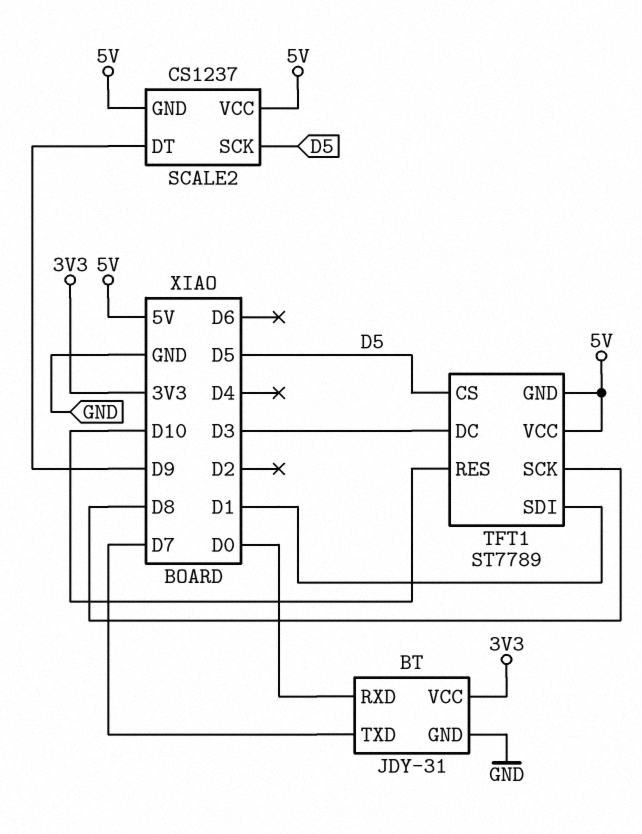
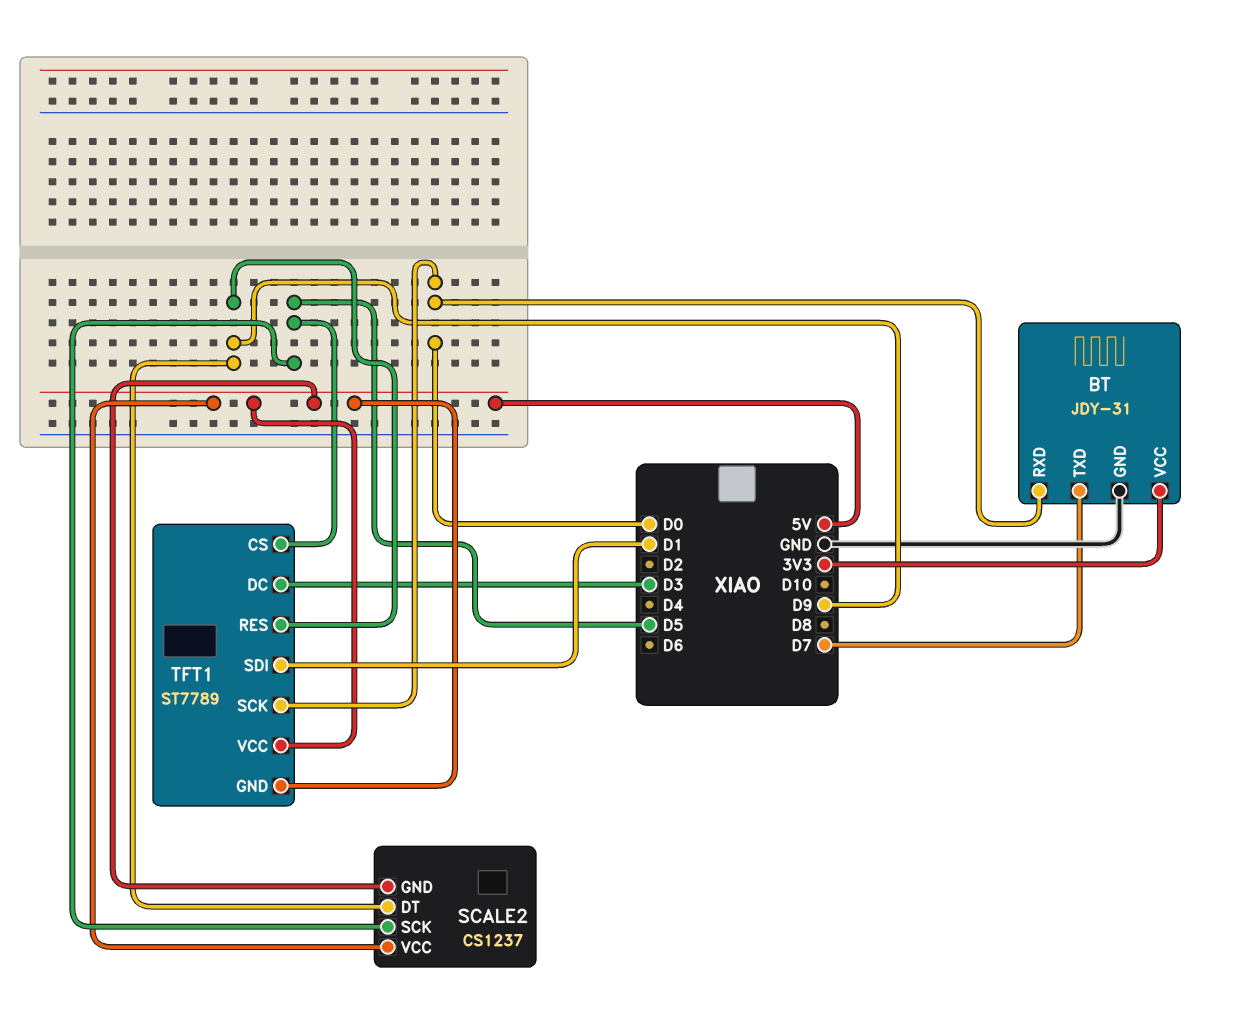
TFT1 pin RES: D10 -> D9
TFT1 pin SCK: D8 -> D0

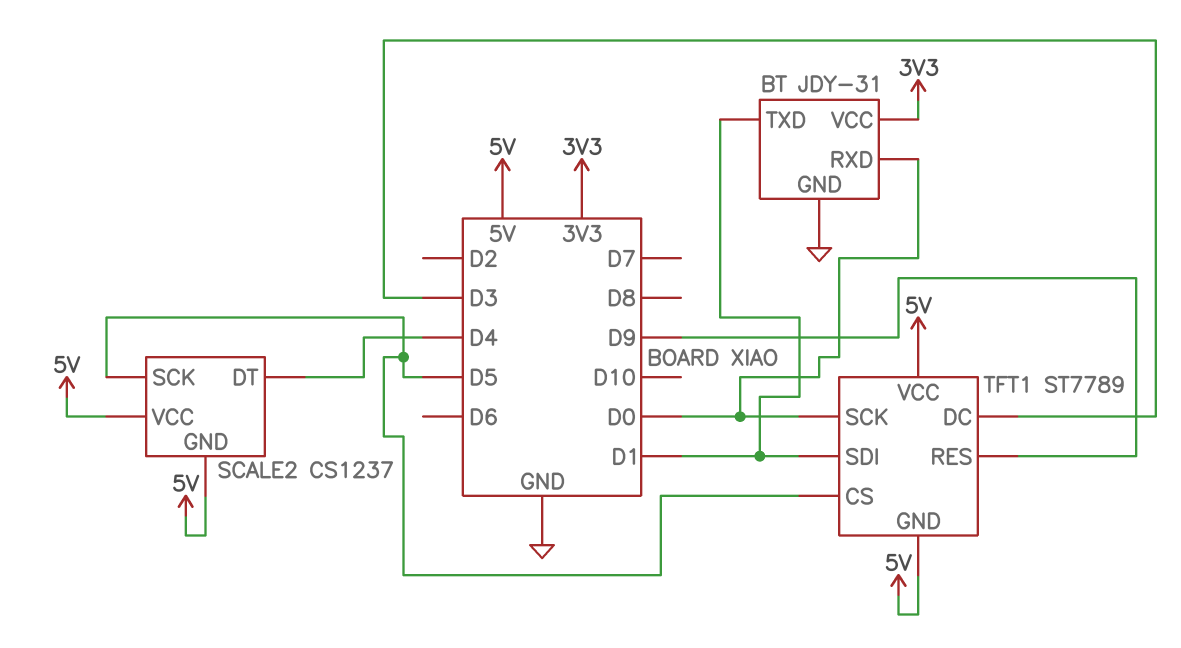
BT pin TXD: D7 -> D1
SCALE2 pin DT: D9 -> D4

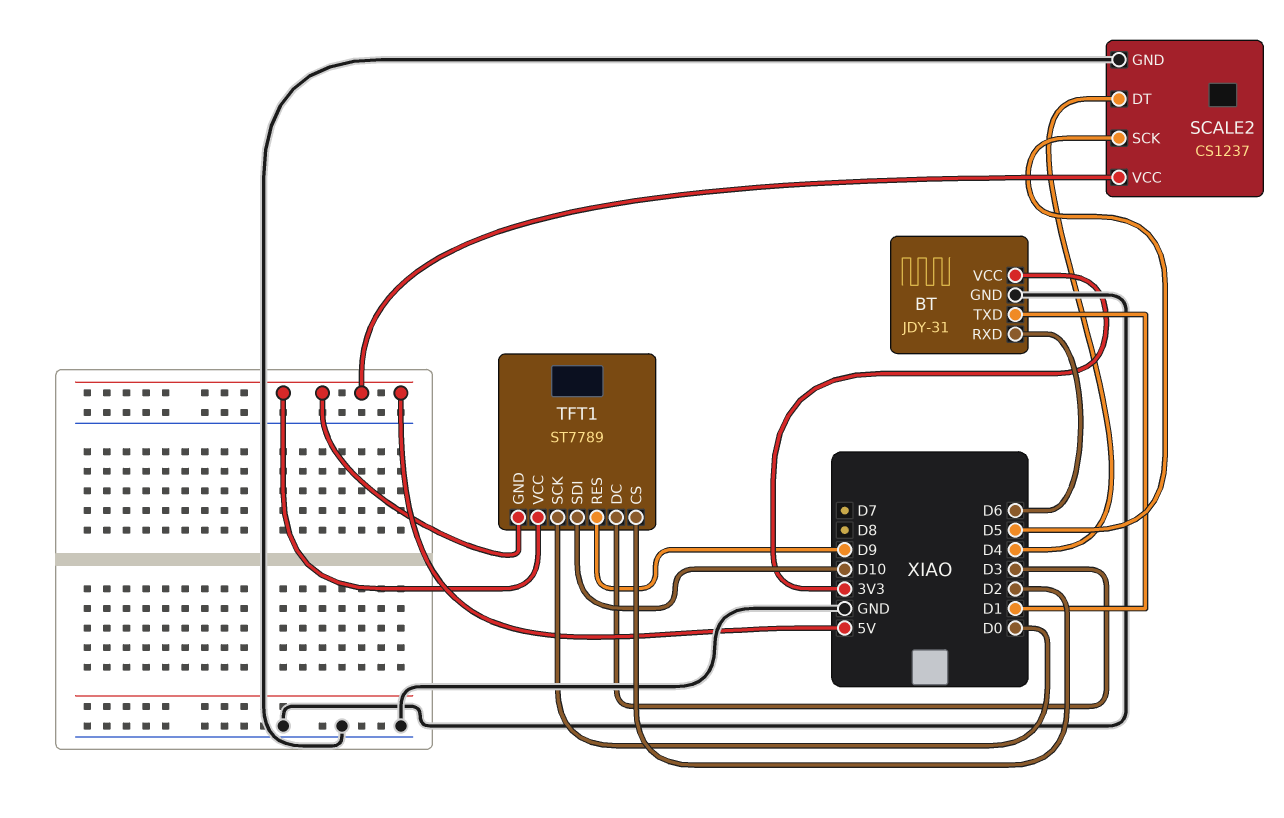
BT pin RXD: D0 -> D6
SCALE2 pin GND: 5V -> GND
TFT1 pin CS: D5 -> D2
TFT1 pin SDI: D1 -> D10

